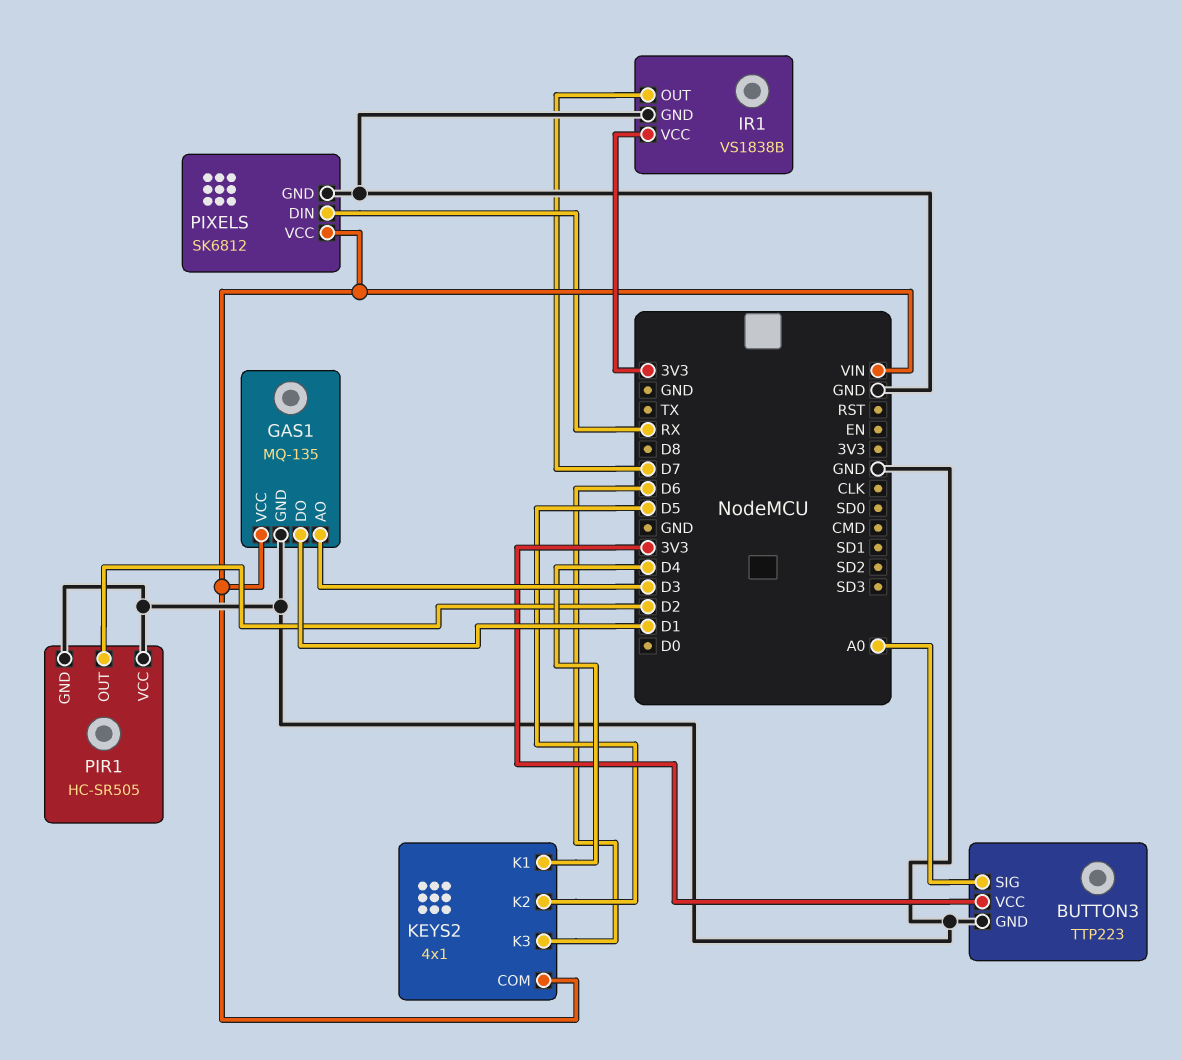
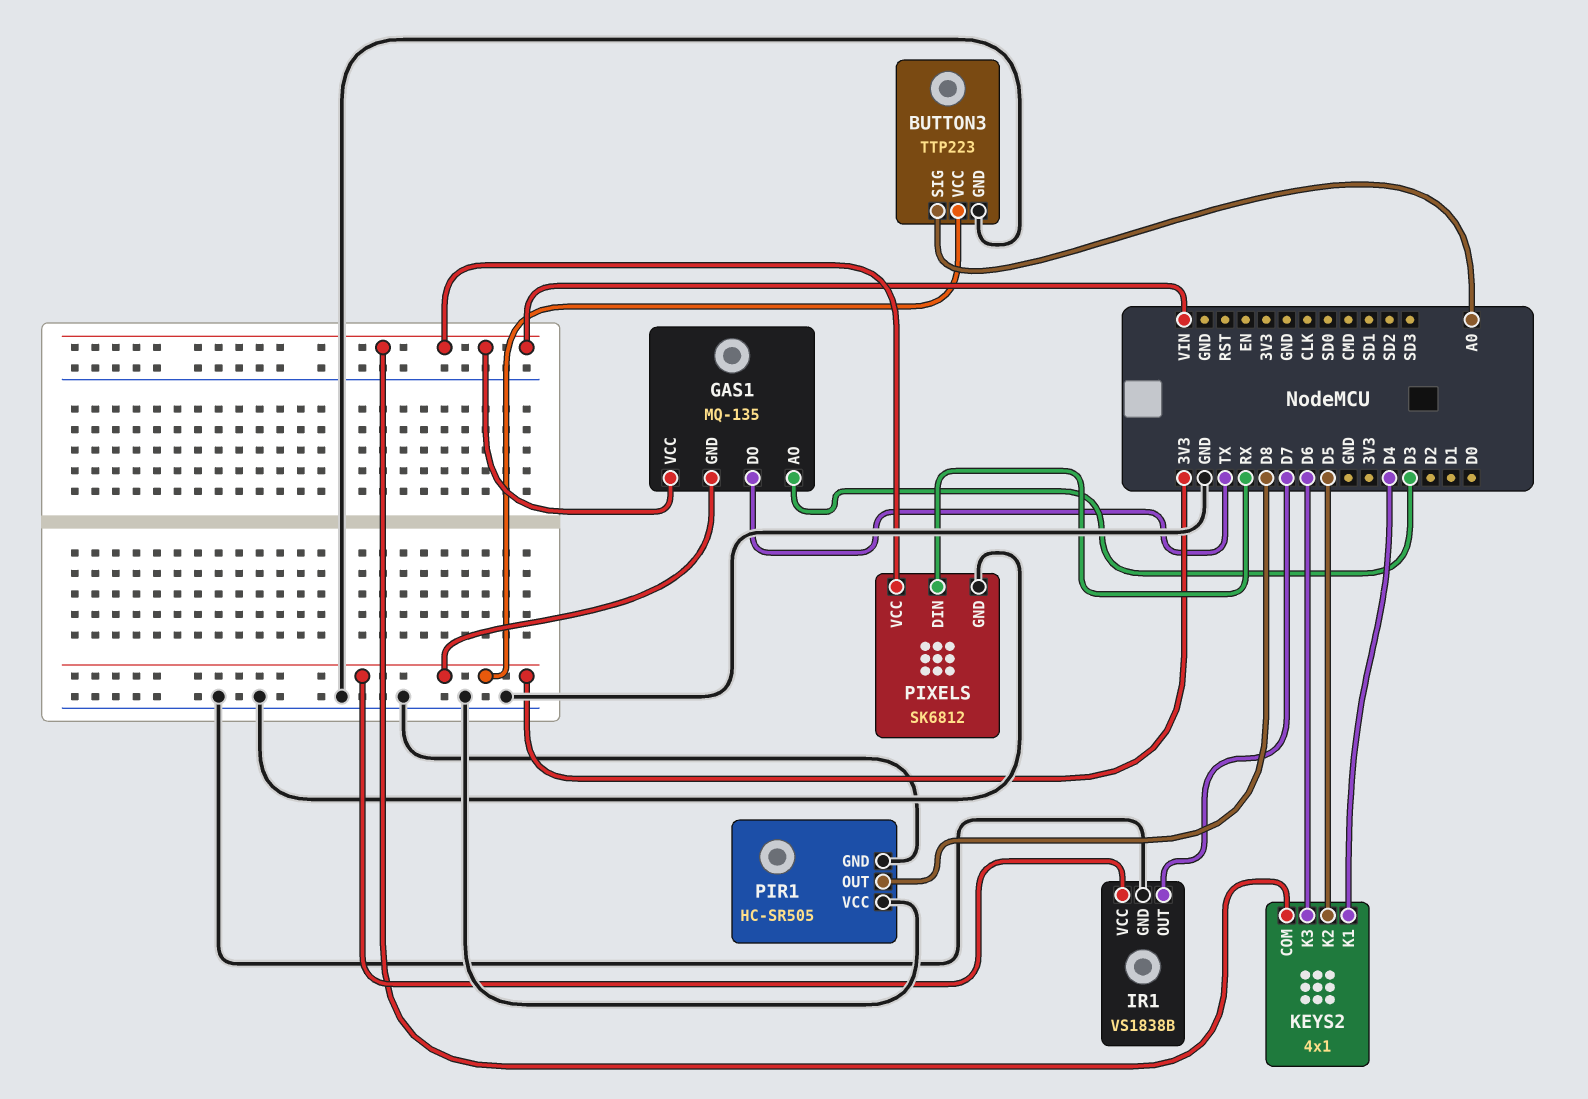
GAS1 pin DO: D1 -> TX
GAS1 pin GND: GND -> 3V3
PIR1 pin OUT: D2 -> D8

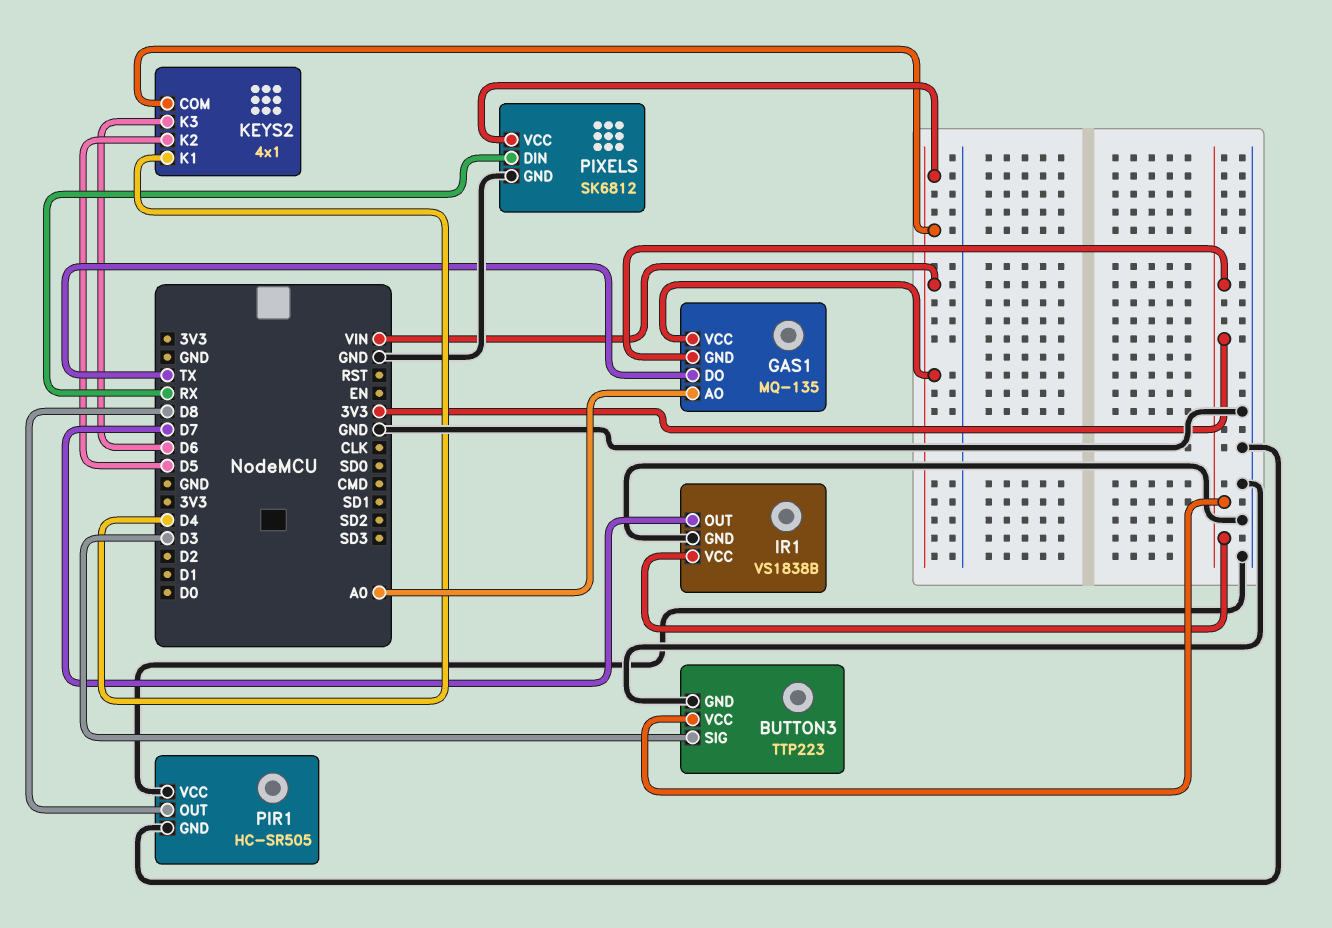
BUTTON3 pin SIG: A0 -> D3
GAS1 pin AO: D3 -> A0

